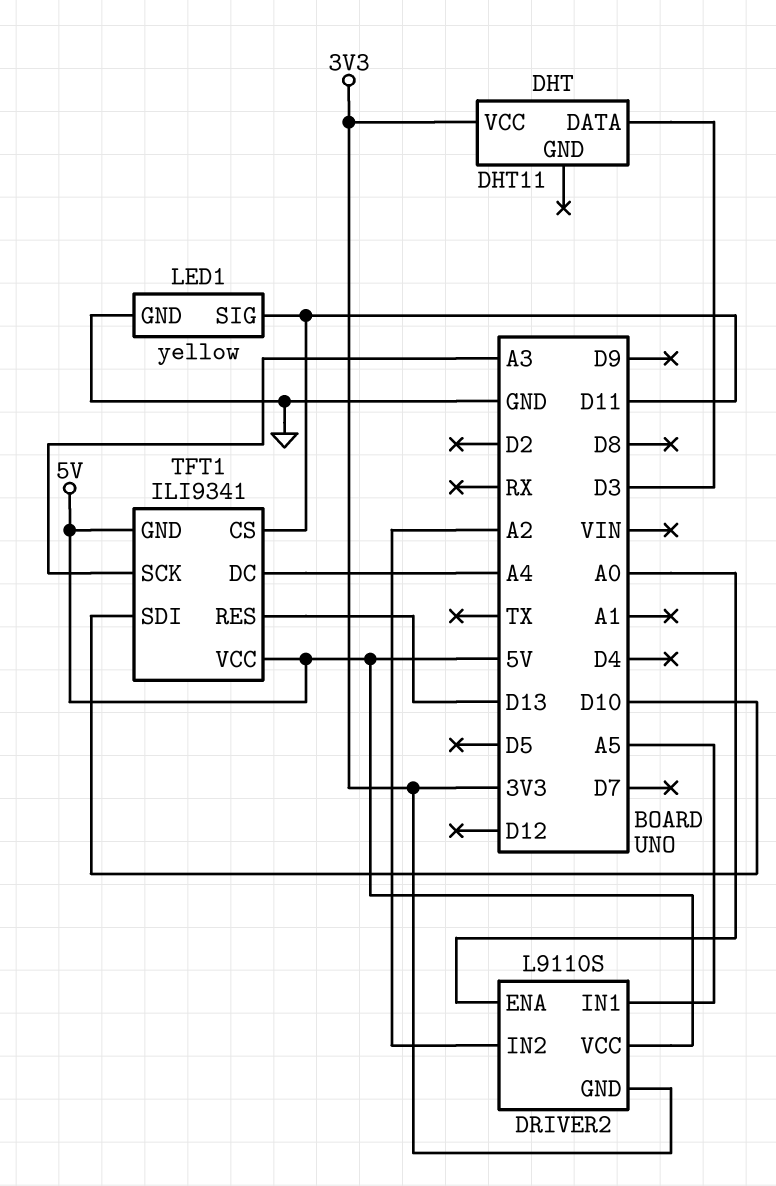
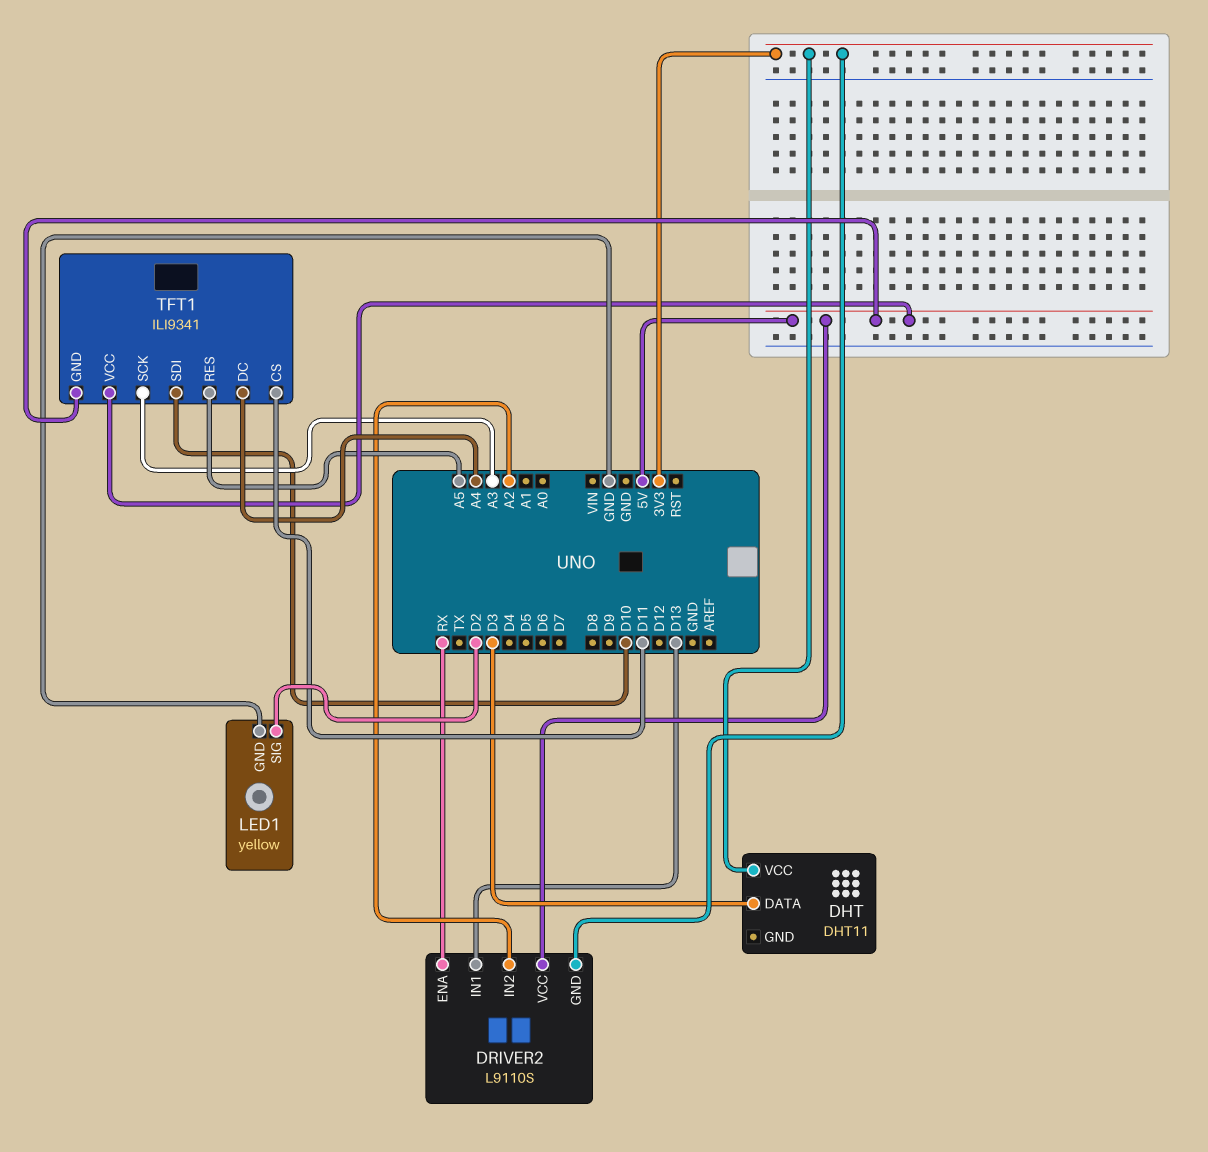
DRIVER2 pin ENA: A0 -> RX
DRIVER2 pin IN1: A5 -> D13
LED1 pin SIG: D11 -> D2
TFT1 pin RES: D13 -> A5

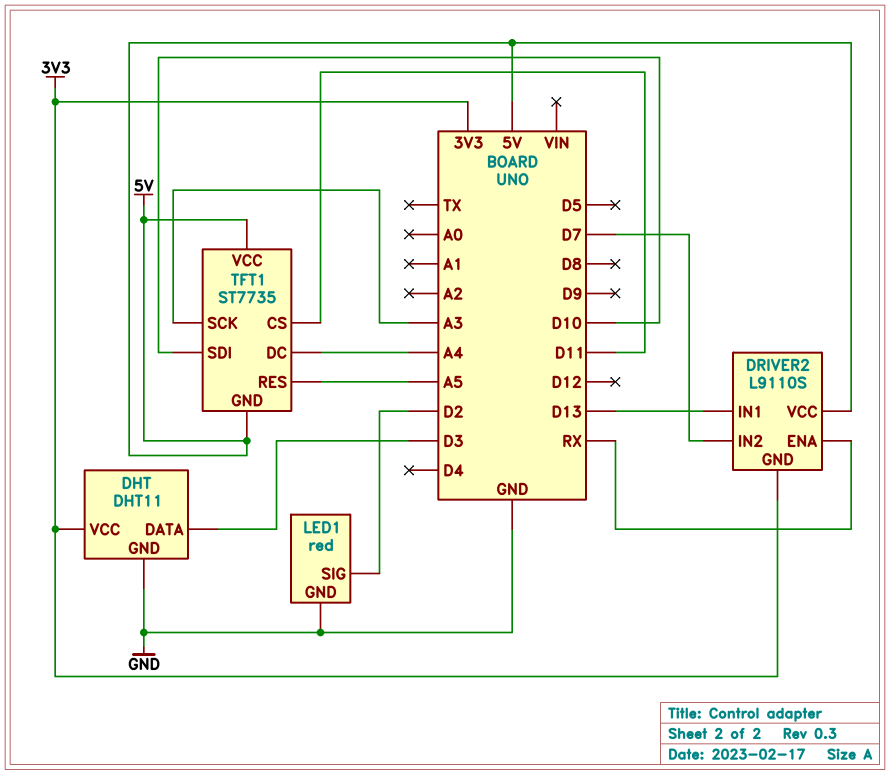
DHT pin GND: none -> GND
DRIVER2 pin IN2: A2 -> D7
LED1: yellow -> red
TFT1: ILI9341 -> ST7735

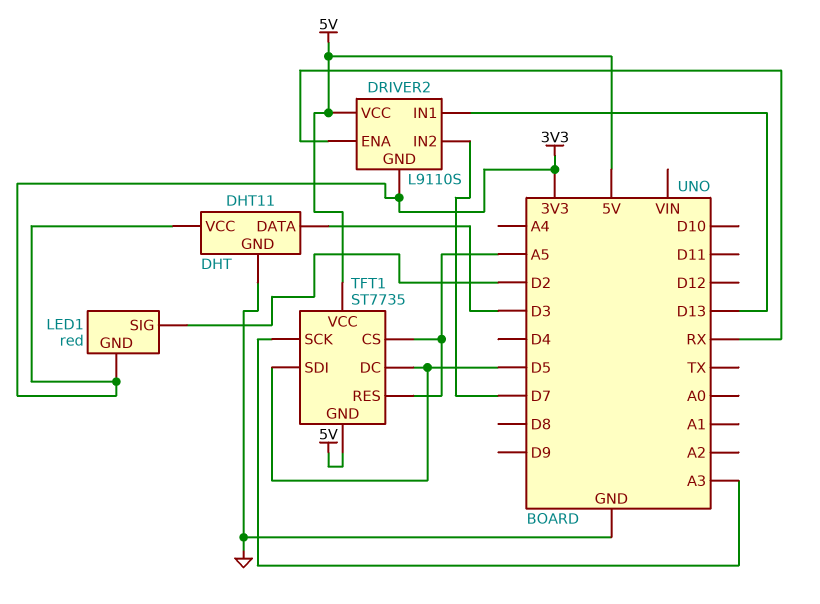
LED1 pin GND: GND -> 3V3
TFT1 pin CS: D11 -> A5
TFT1 pin DC: A4 -> D5
TFT1 pin SDI: D10 -> D5

